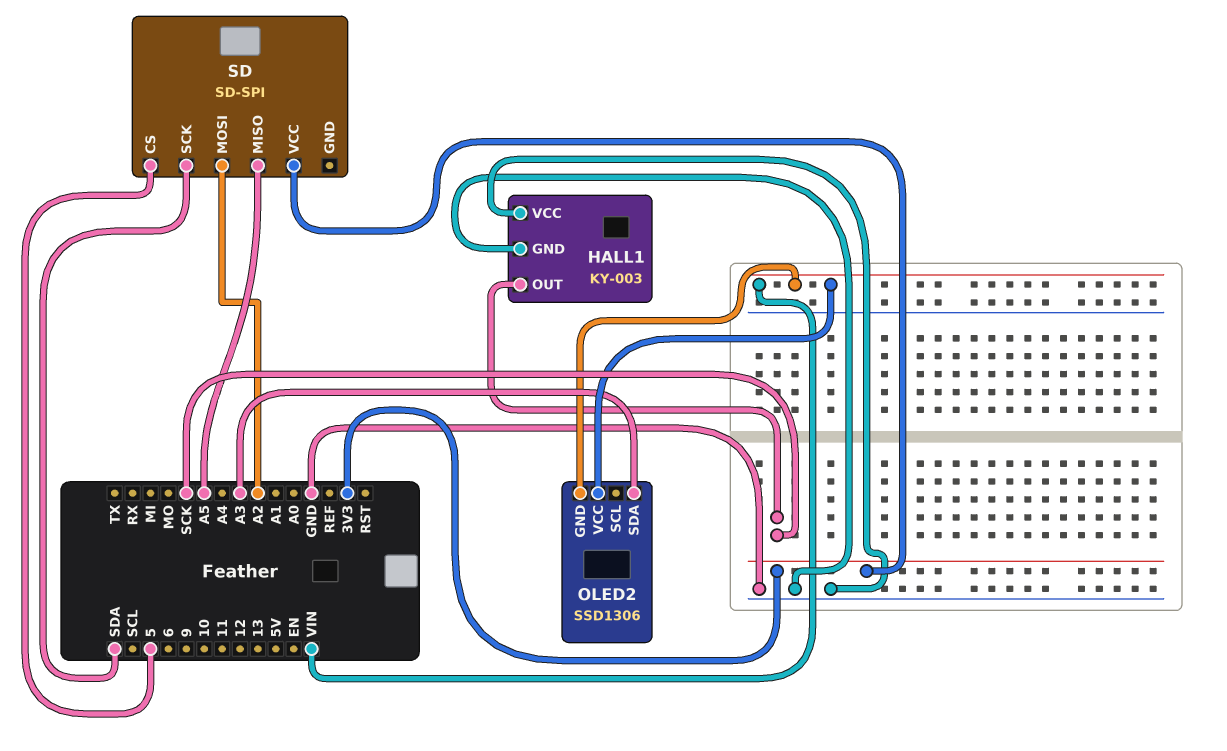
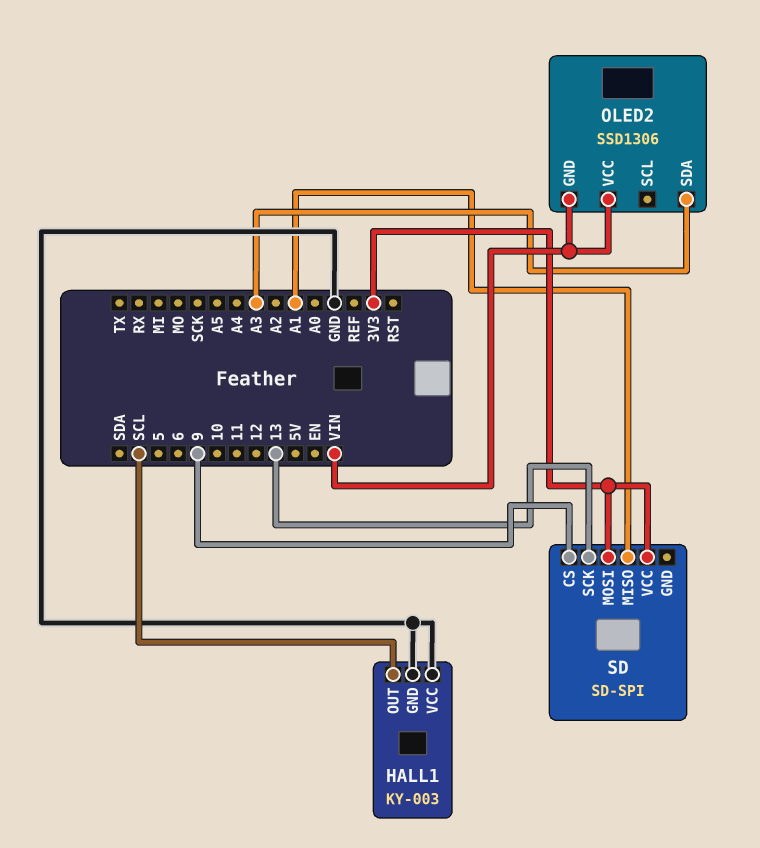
HALL1 pin OUT: SCK -> SCL
SD pin CS: 5 -> 9
SD pin MISO: A5 -> A1
SD pin MOSI: A2 -> 3V3
SD pin SCK: SDA -> 13

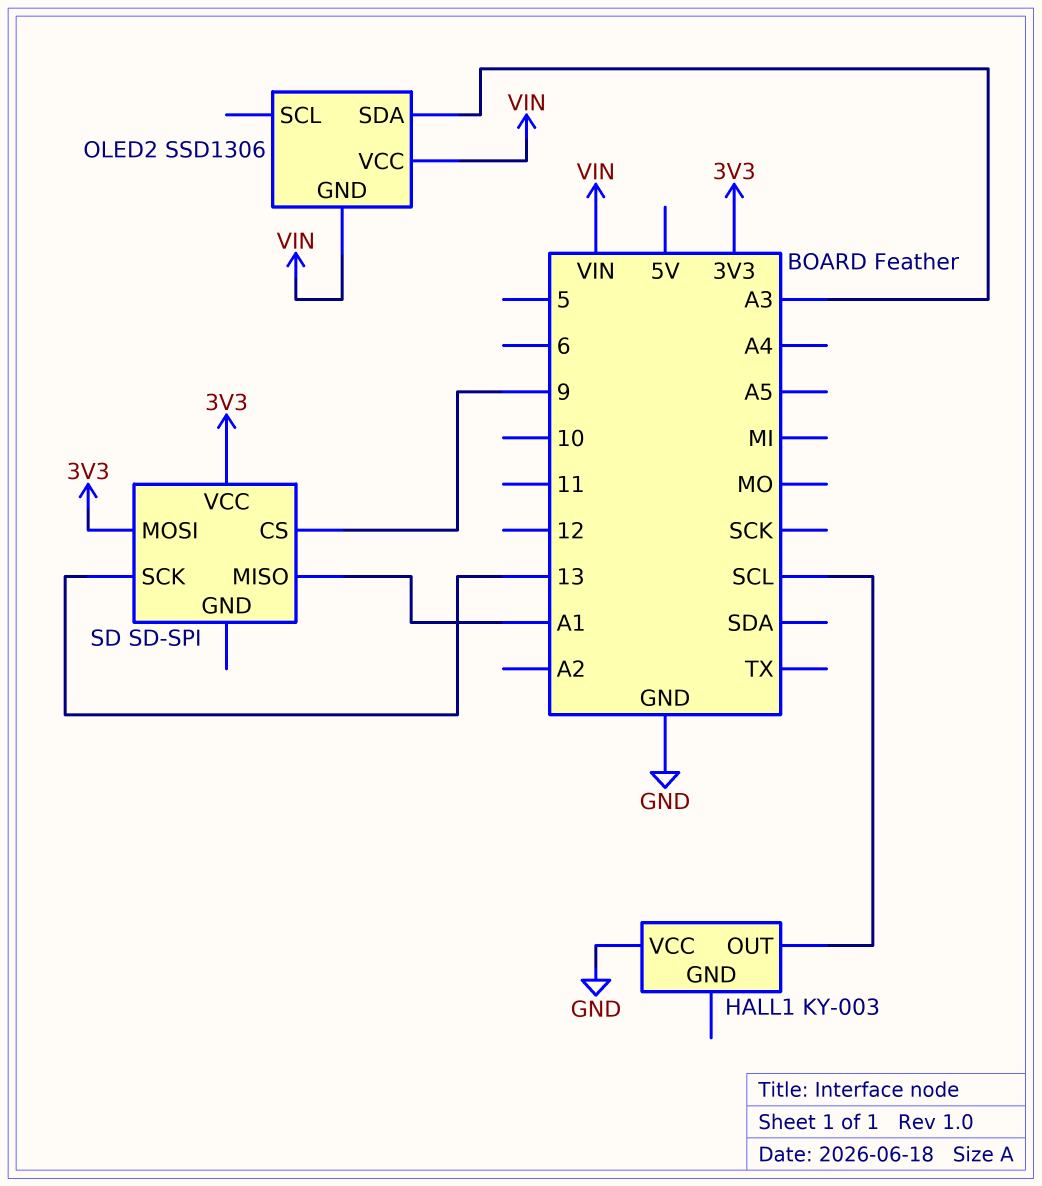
HALL1 pin GND: GND -> none

